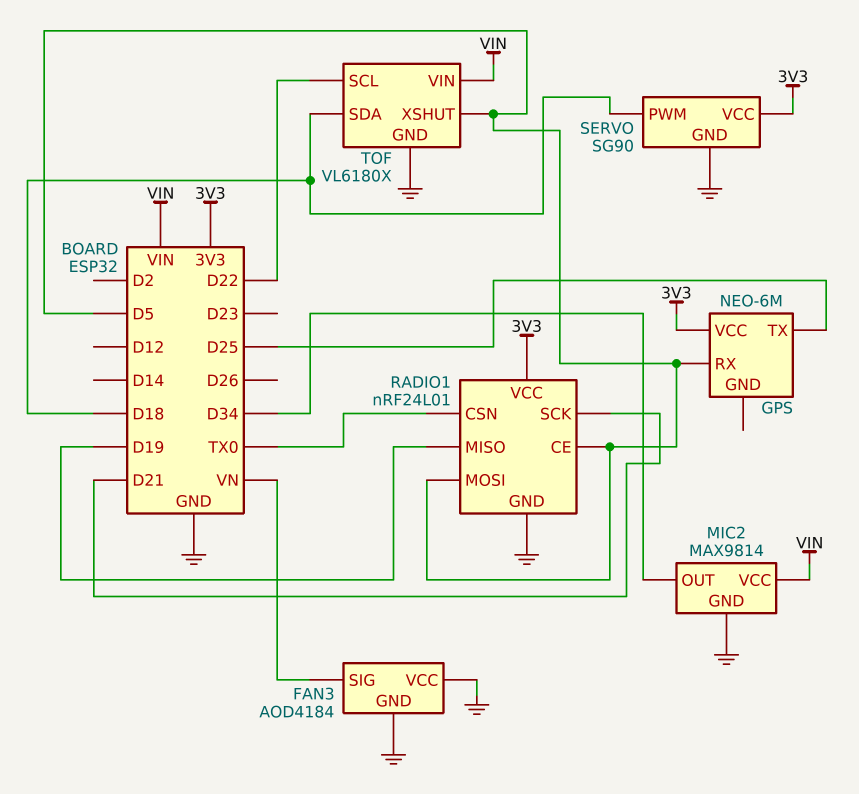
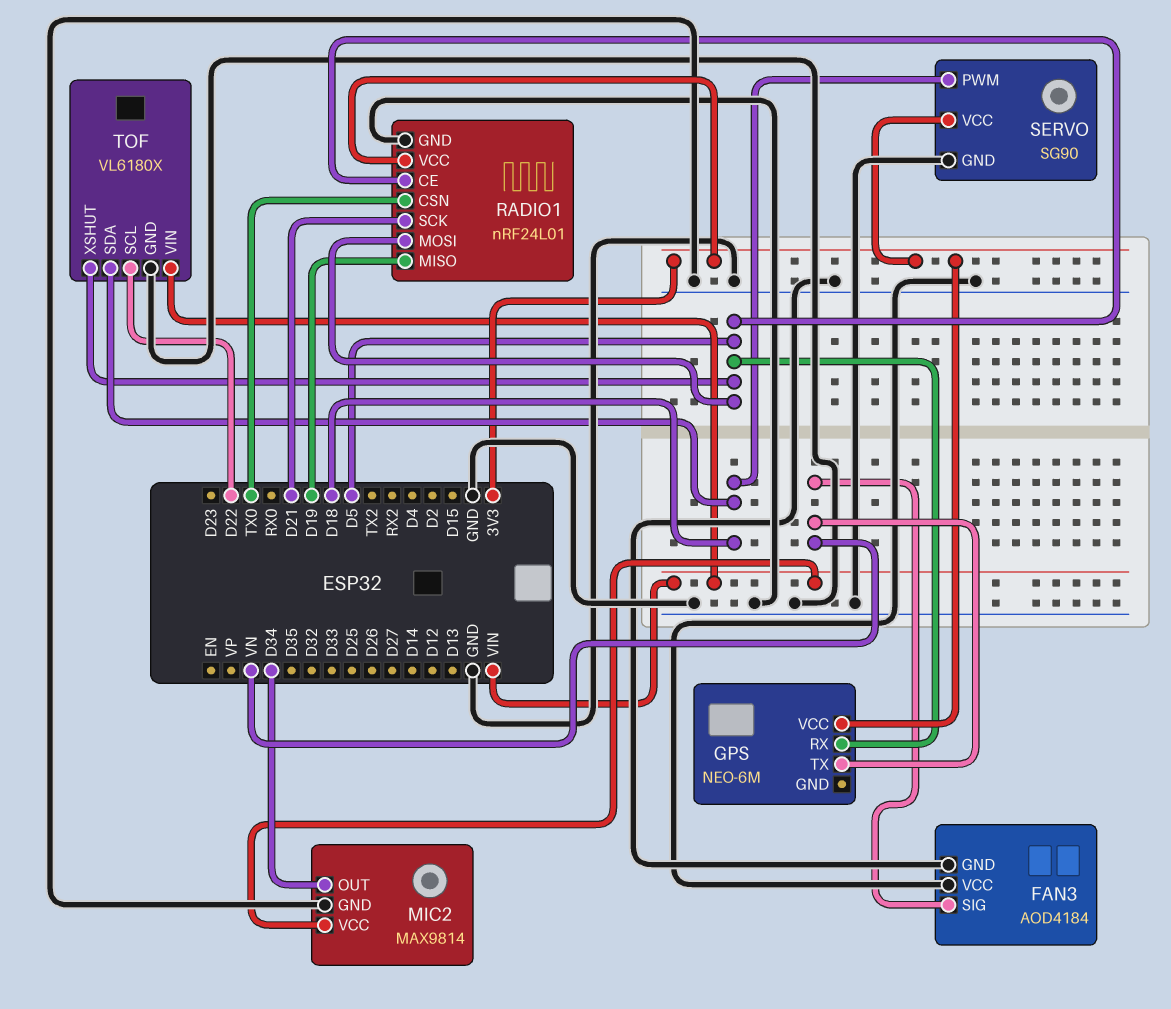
GPS pin TX: D25 -> VN

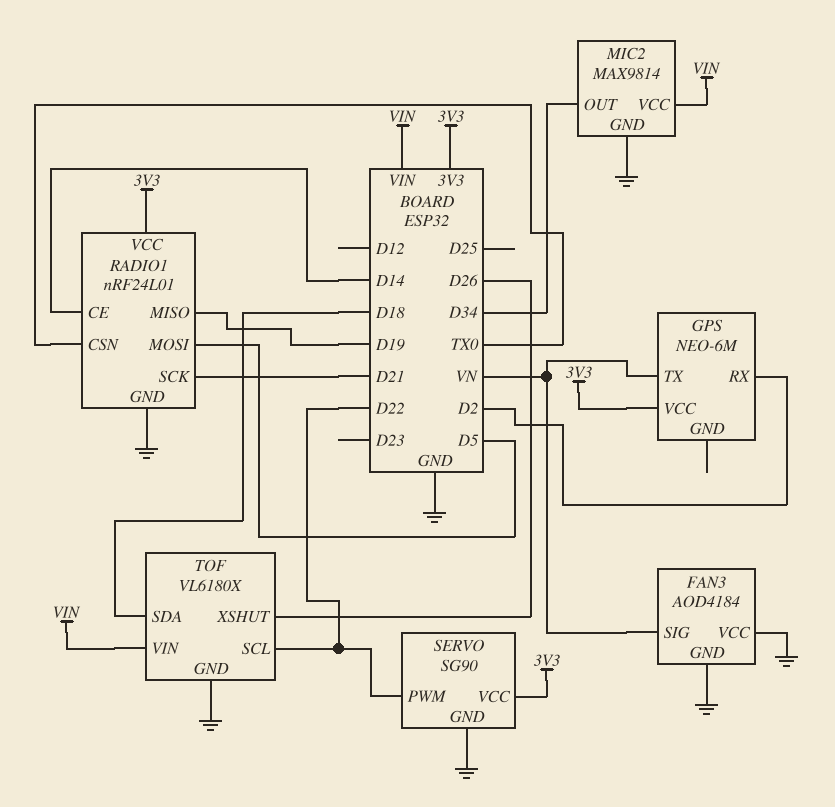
GPS pin RX: D5 -> D2
RADIO1 pin CE: D5 -> D14
SERVO pin PWM: D18 -> D22
TOF pin XSHUT: D5 -> D26

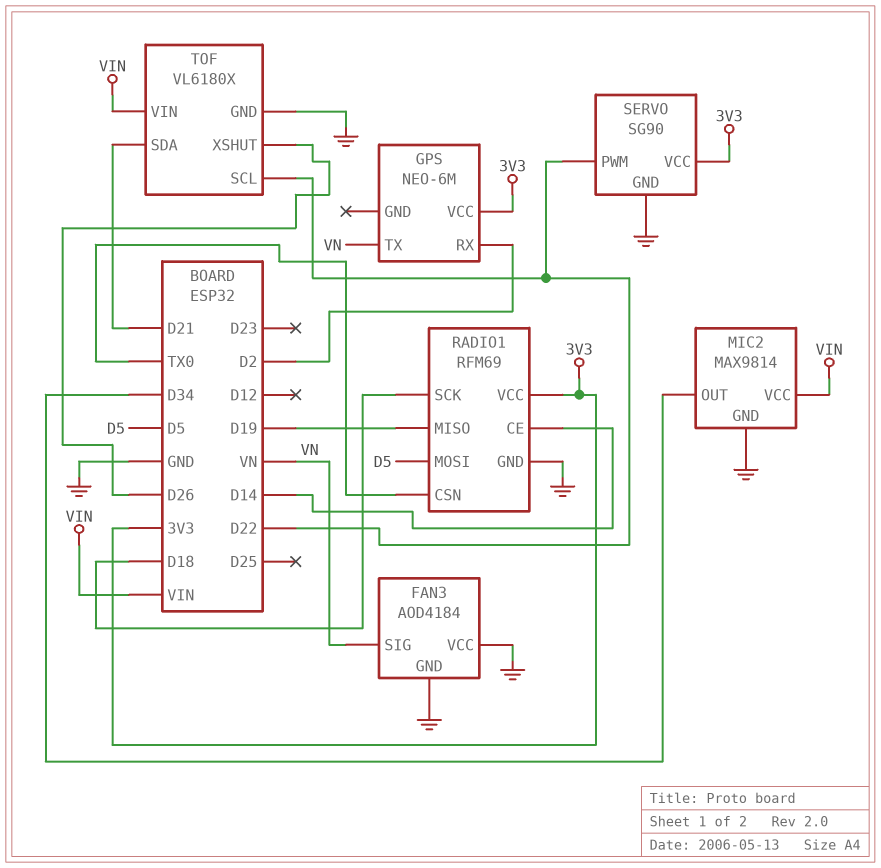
RADIO1: nRF24L01 -> RFM69
RADIO1 pin SCK: D21 -> D18
TOF pin SDA: D18 -> D21

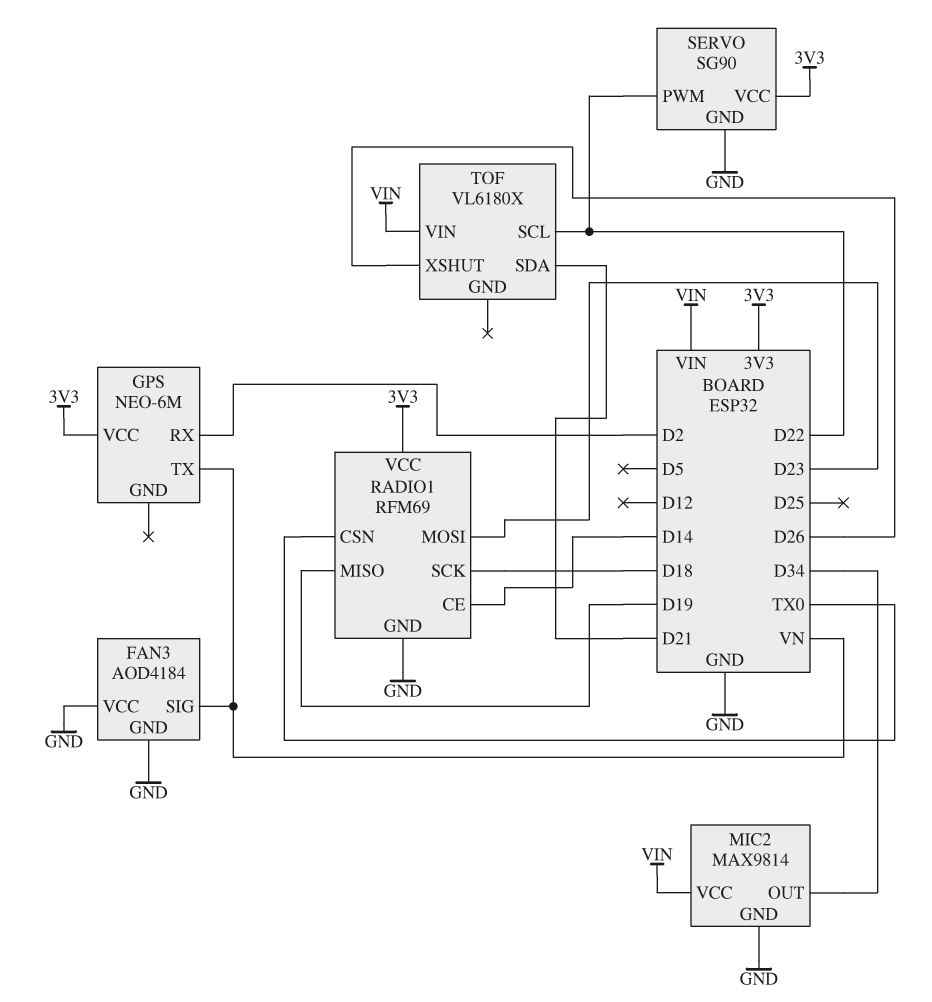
RADIO1 pin MOSI: D5 -> D23
TOF pin GND: GND -> none

